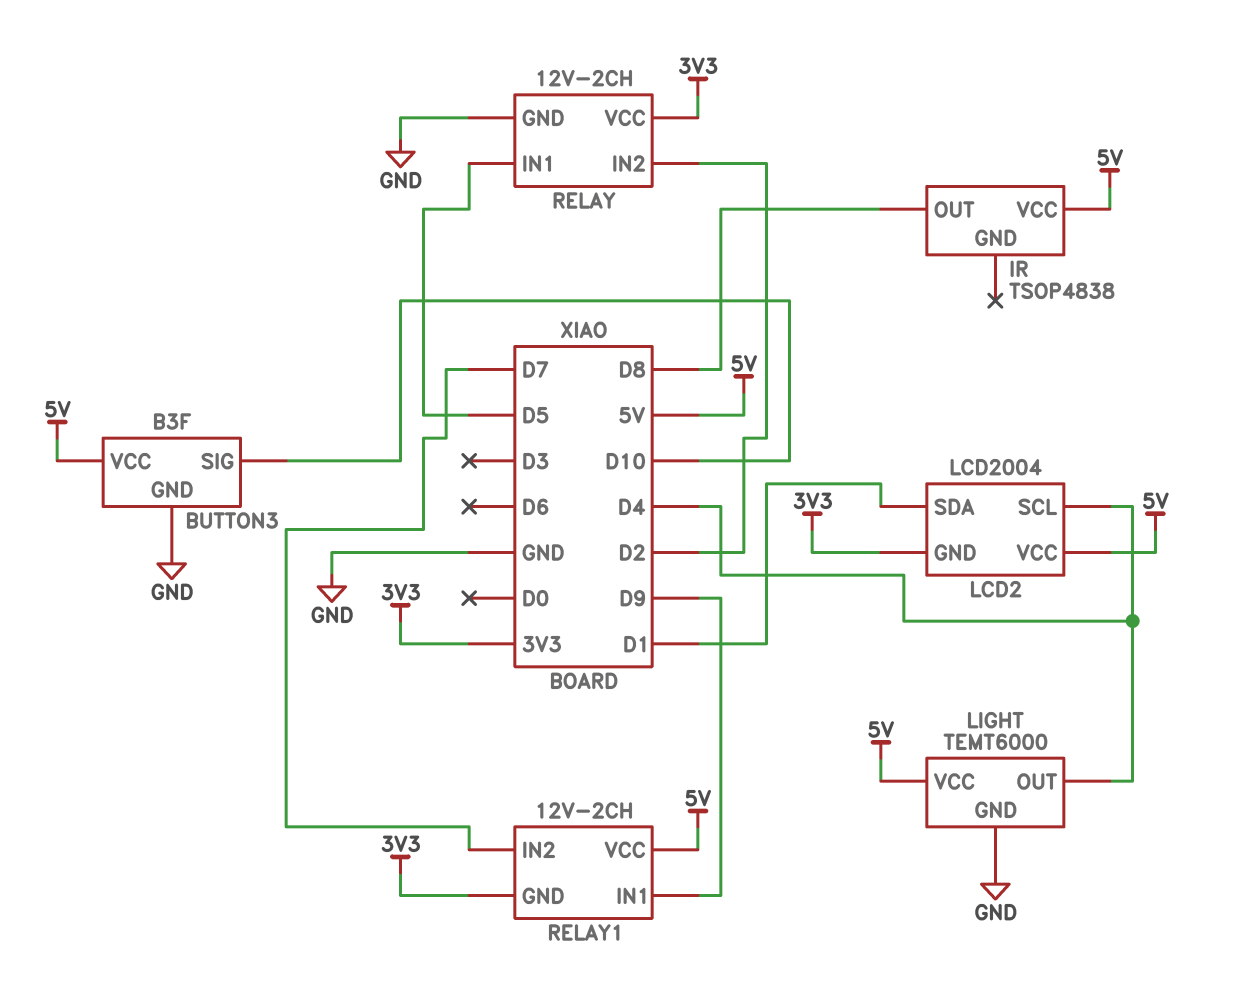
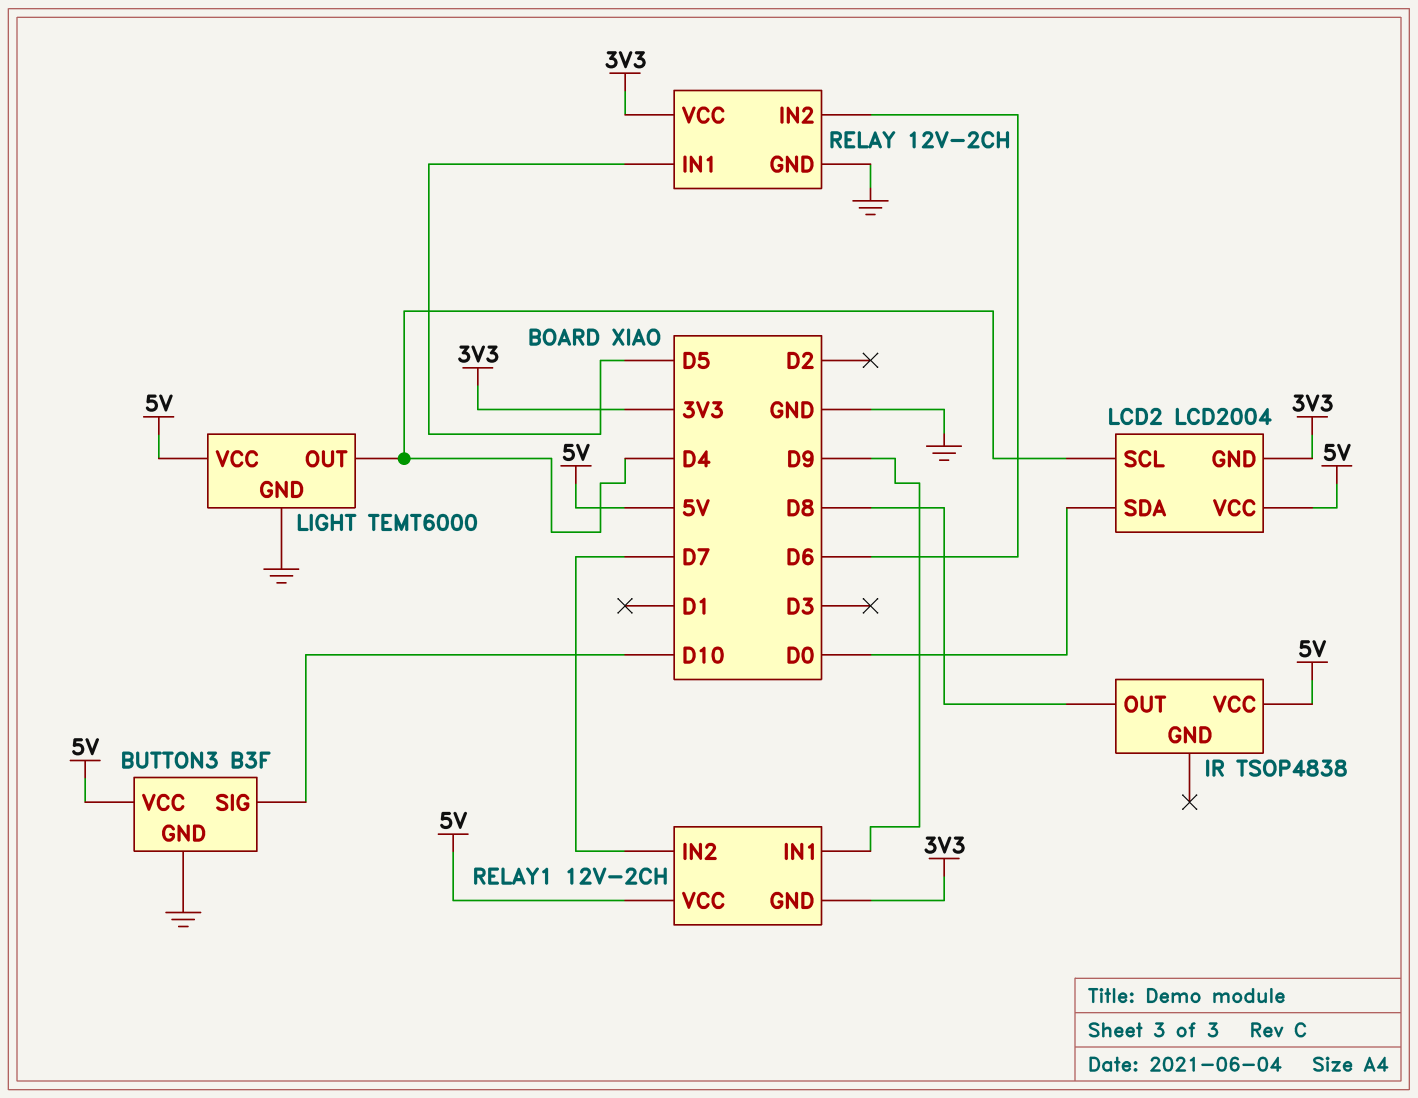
LCD2 pin SDA: D1 -> D0
RELAY pin IN2: D2 -> D6

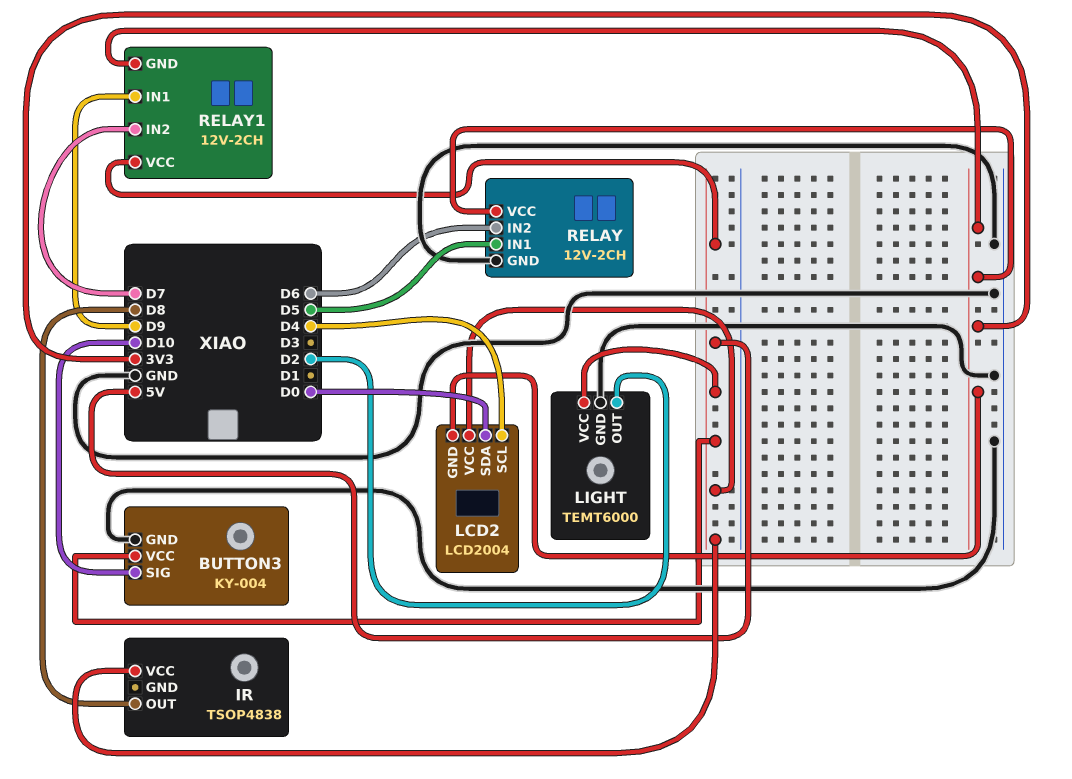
BUTTON3: B3F -> KY-004
LIGHT pin OUT: D4 -> D2

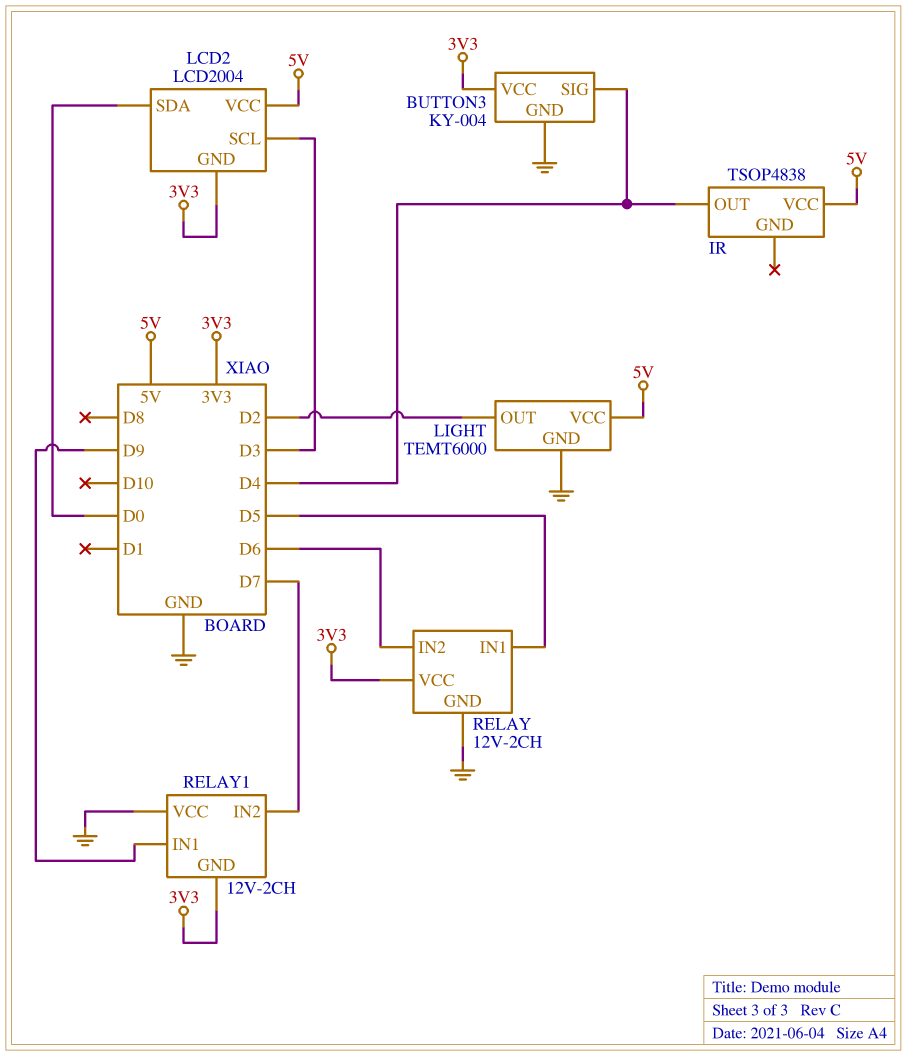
BUTTON3 pin SIG: D10 -> D4
BUTTON3 pin VCC: 5V -> 3V3
IR pin OUT: D8 -> D4
LCD2 pin SCL: D4 -> D3
RELAY1 pin VCC: 5V -> GND

